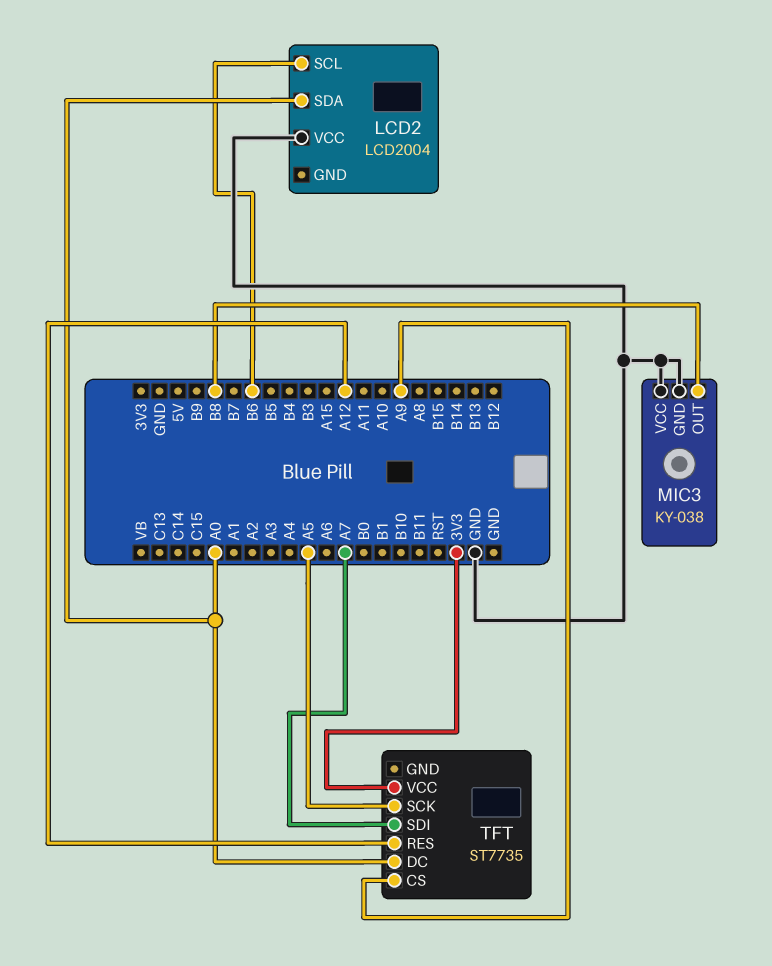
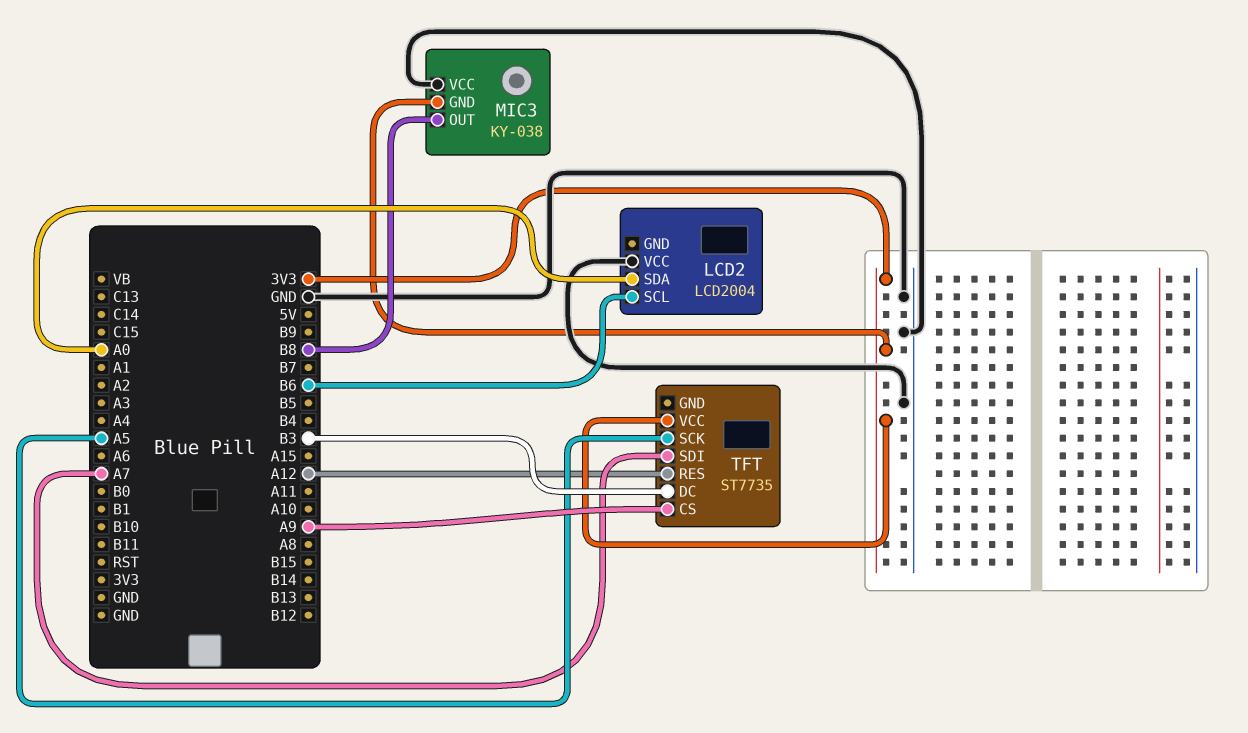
MIC3 pin GND: GND -> 3V3
TFT pin DC: A0 -> B3

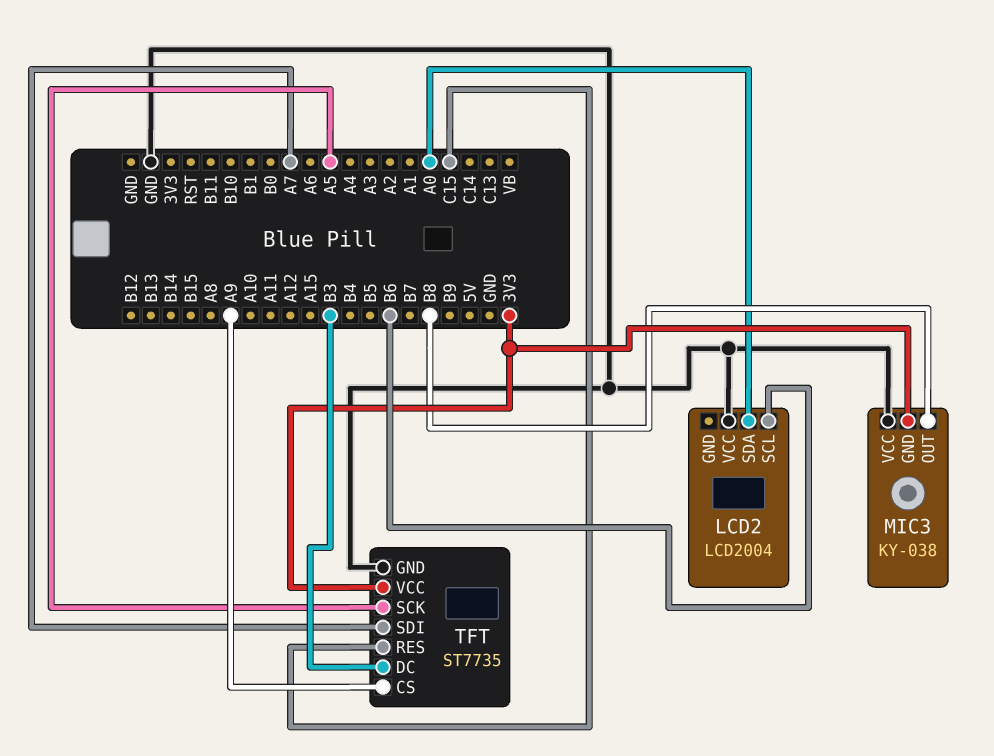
TFT pin GND: none -> GND
TFT pin RES: A12 -> C15

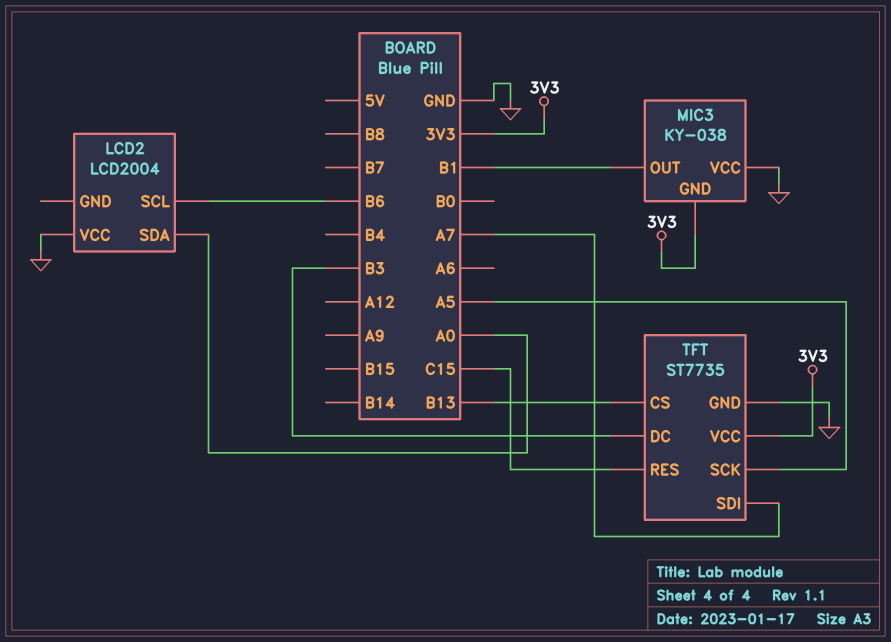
MIC3 pin OUT: B8 -> B1
TFT pin CS: A9 -> B13

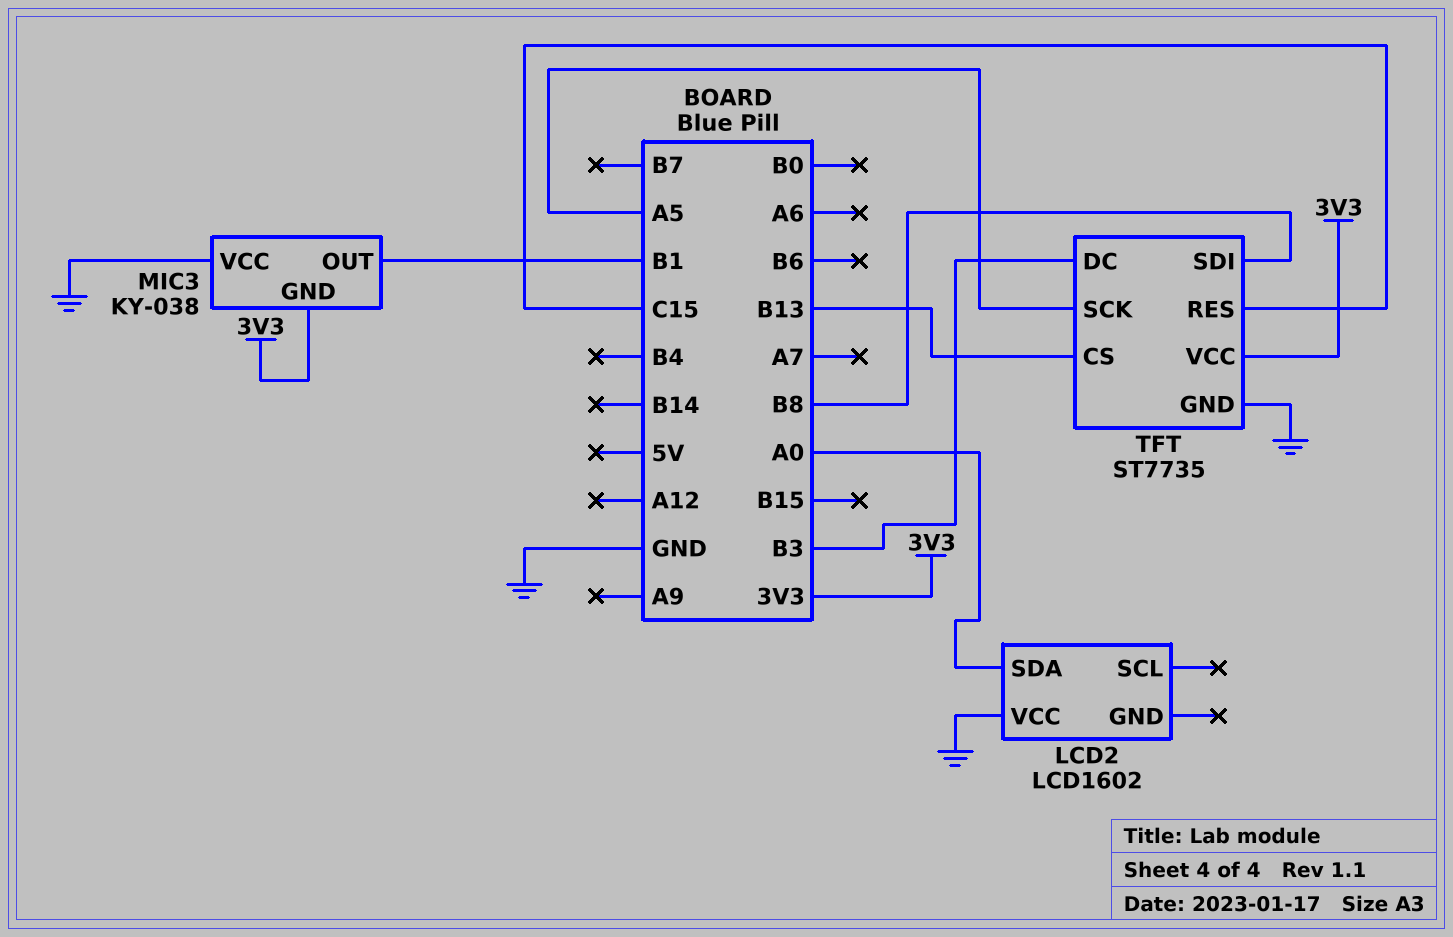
LCD2: LCD2004 -> LCD1602
LCD2 pin SCL: B6 -> none
TFT pin SDI: A7 -> B8

